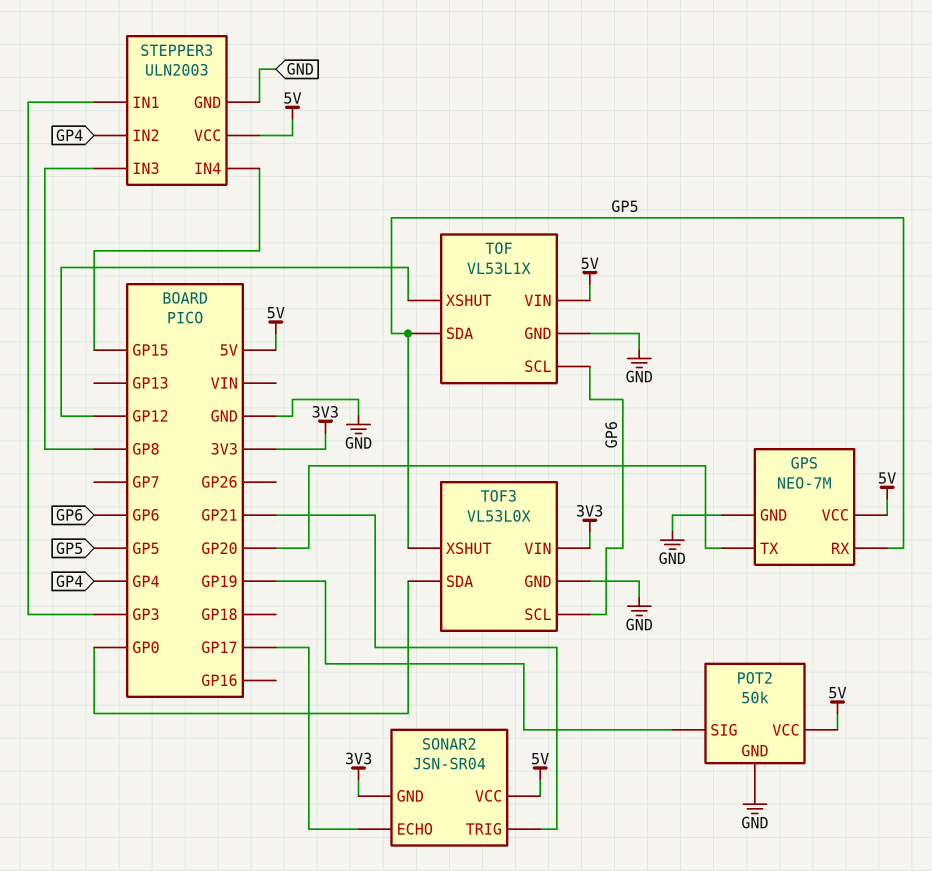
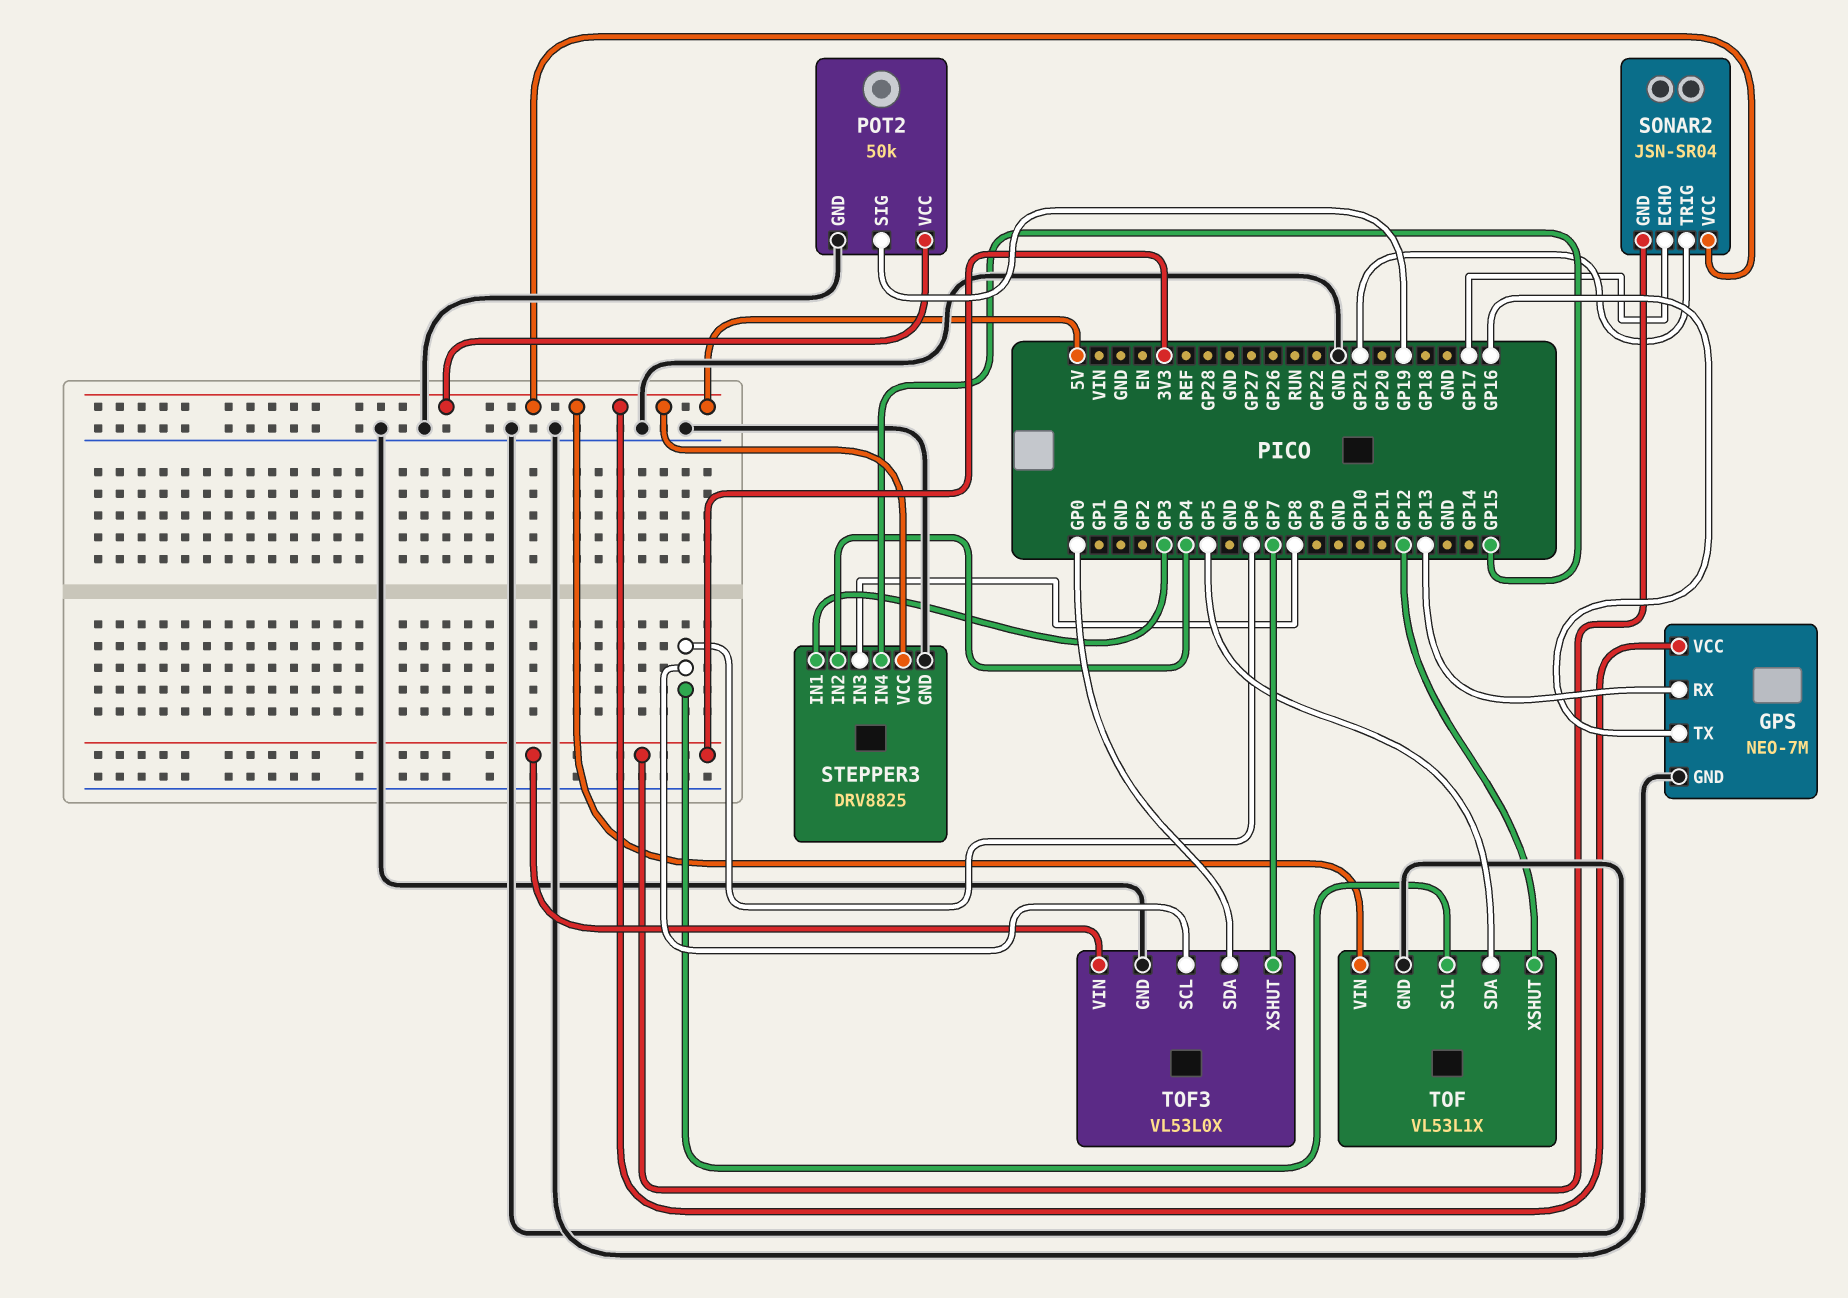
GPS pin RX: GP5 -> GP13
GPS pin TX: GP20 -> GP16
STEPPER3: ULN2003 -> DRV8825
TOF3 pin XSHUT: GP5 -> GP7

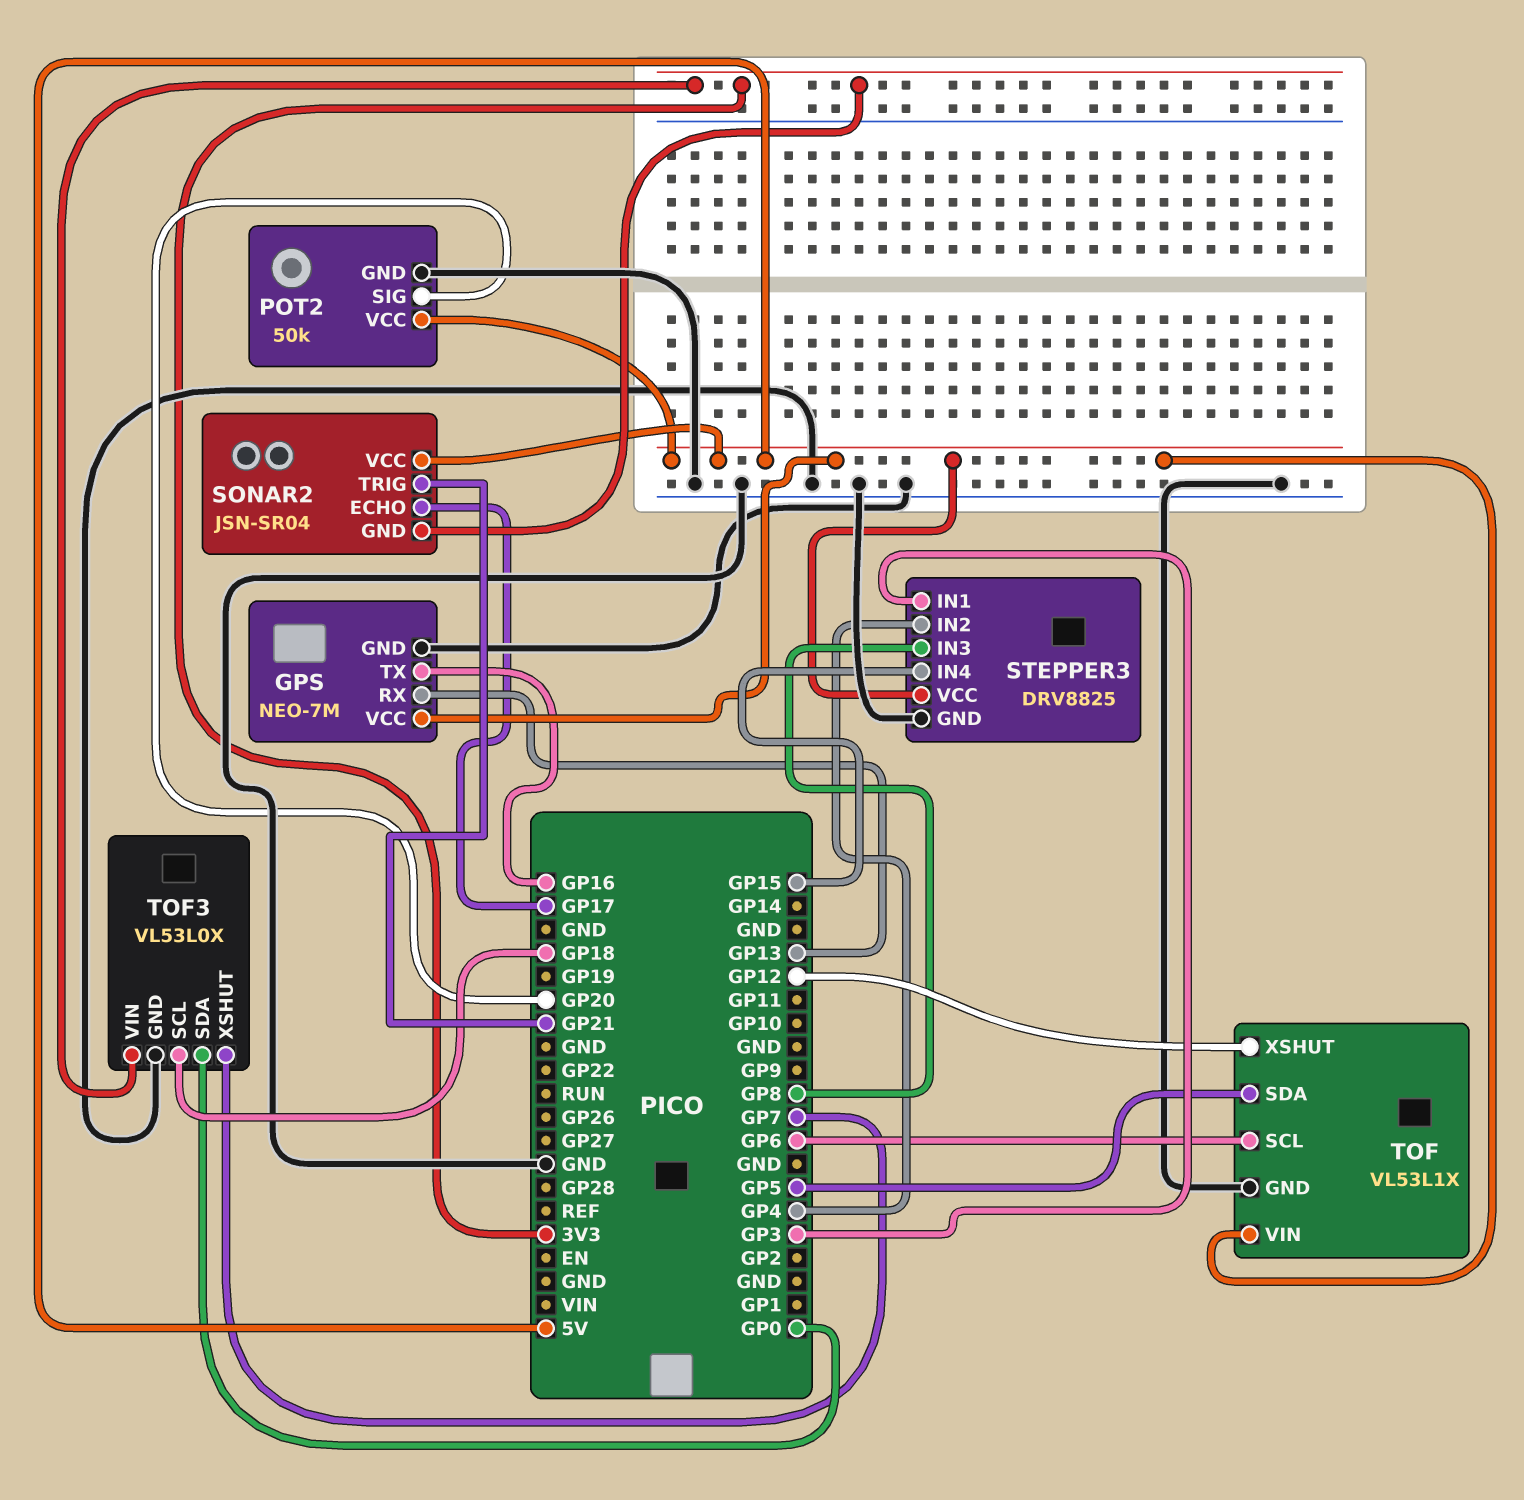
POT2 pin SIG: GP19 -> GP20
TOF3 pin SCL: GP6 -> GP18

